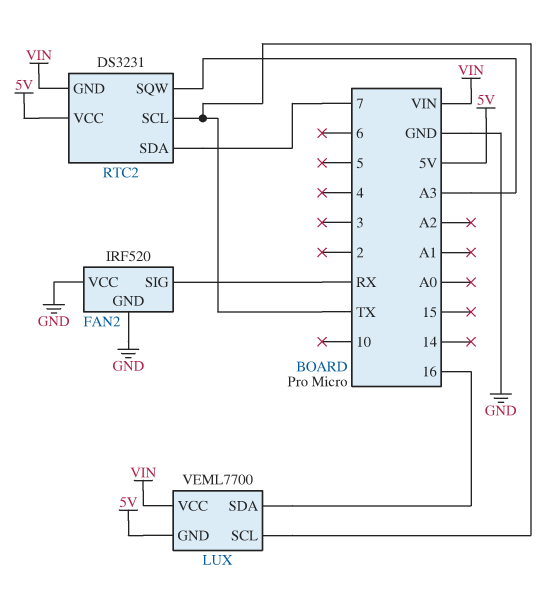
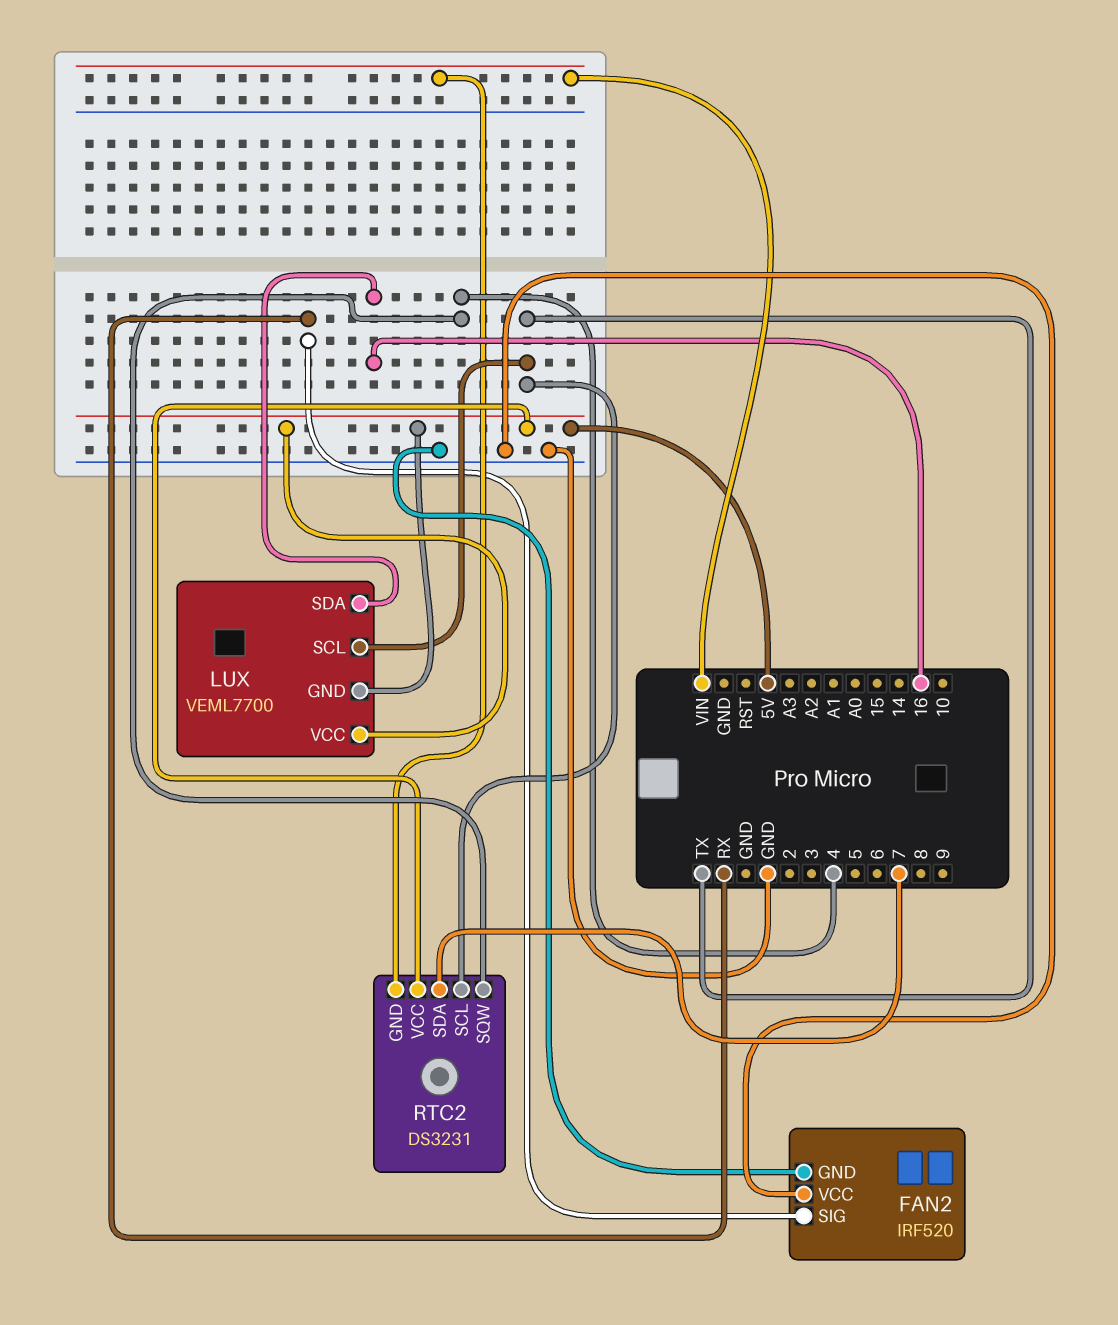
LUX pin VCC: VIN -> 5V
RTC2 pin SQW: A3 -> 4

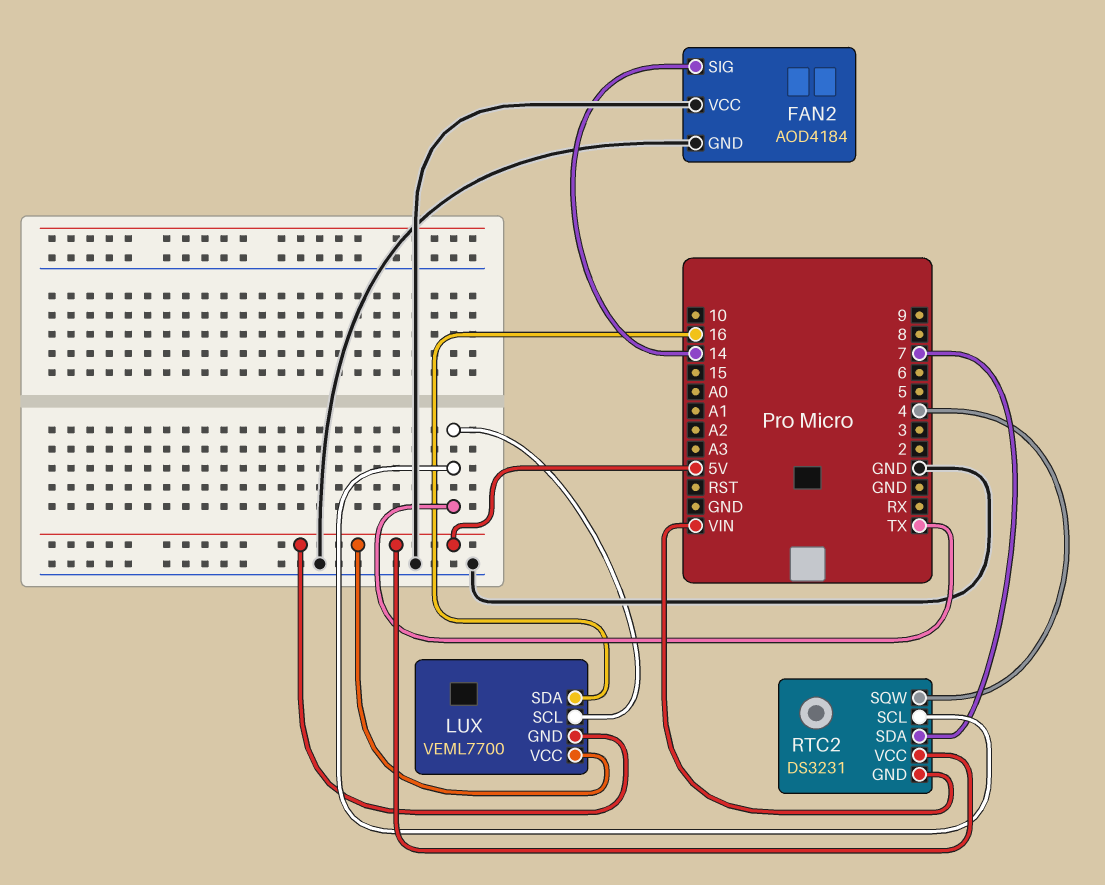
FAN2: IRF520 -> AOD4184
FAN2 pin SIG: RX -> 14

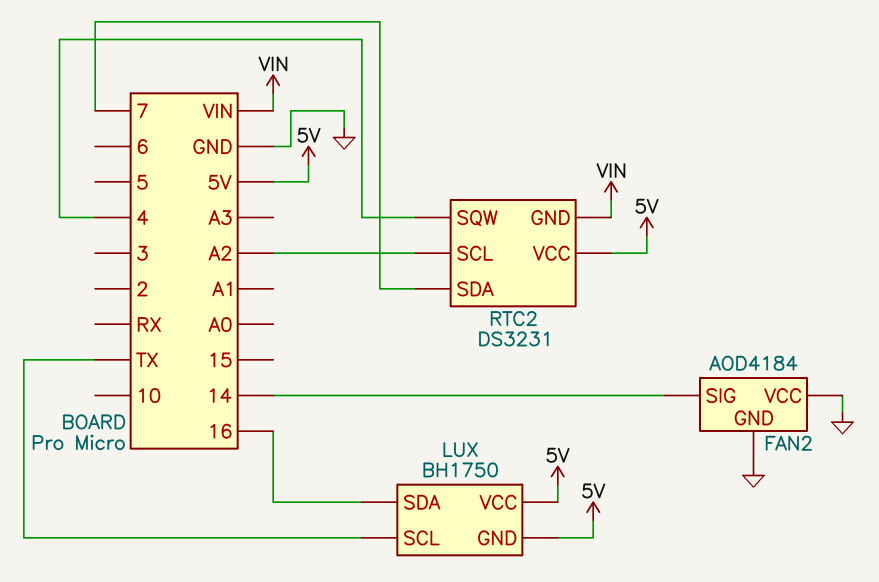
LUX: VEML7700 -> BH1750
RTC2 pin SCL: TX -> A2

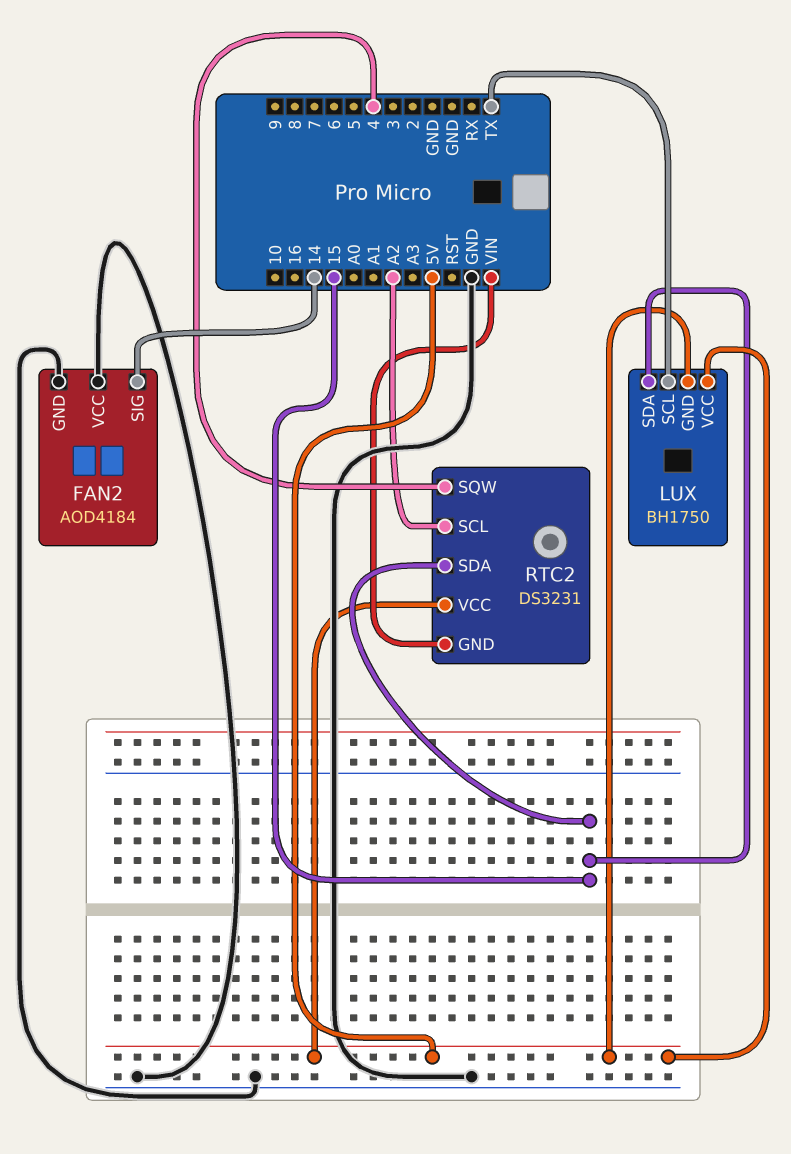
LUX pin SDA: 16 -> 15
RTC2 pin SDA: 7 -> 15

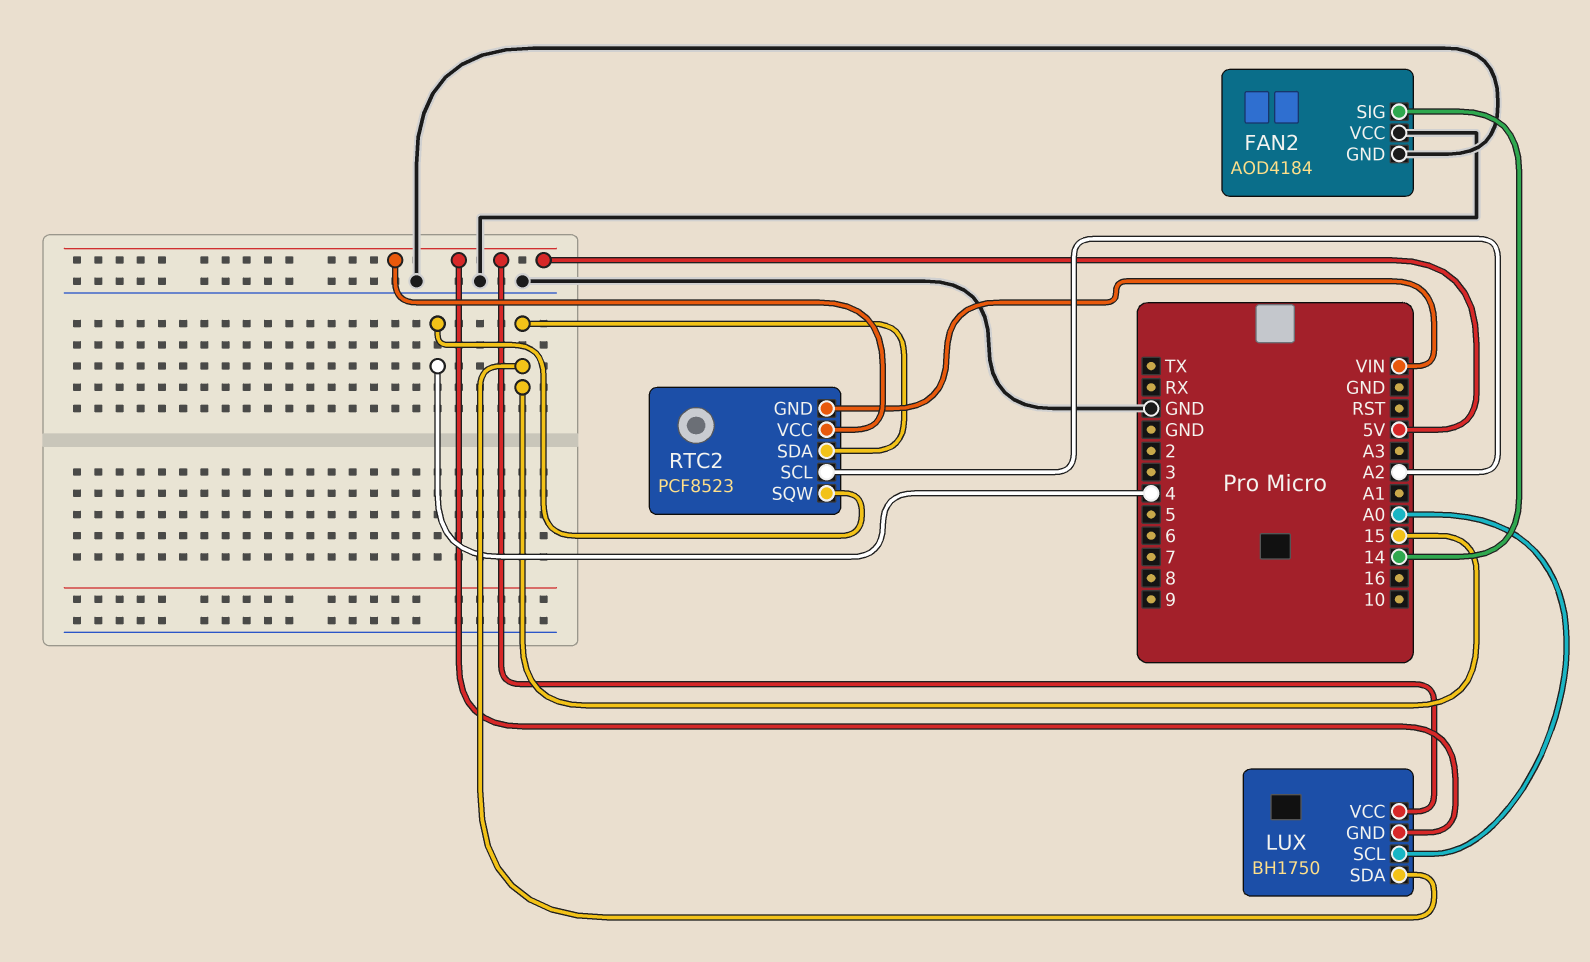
LUX pin SCL: TX -> A0
RTC2: DS3231 -> PCF8523

